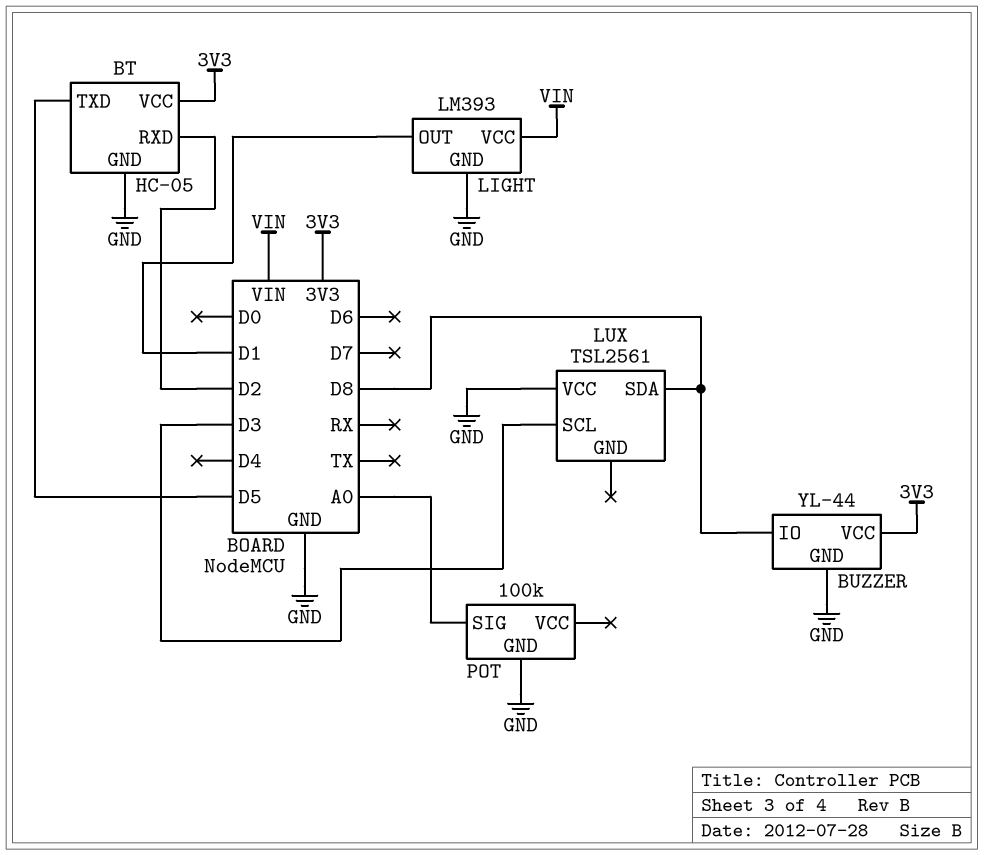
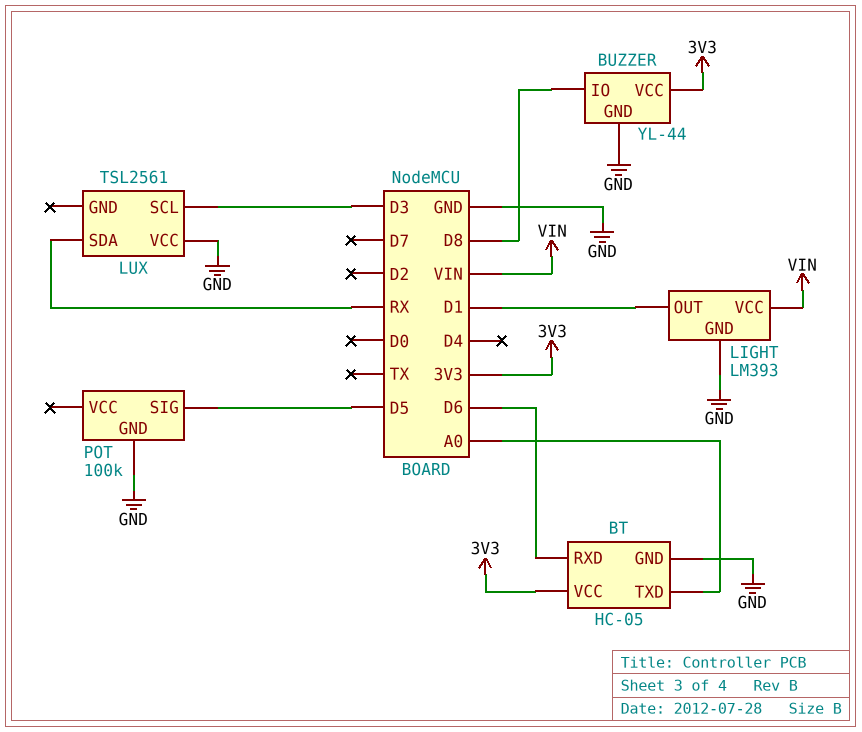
BT pin RXD: D2 -> D6
BT pin TXD: D5 -> A0
LUX pin SDA: D8 -> RX
POT pin SIG: A0 -> D5

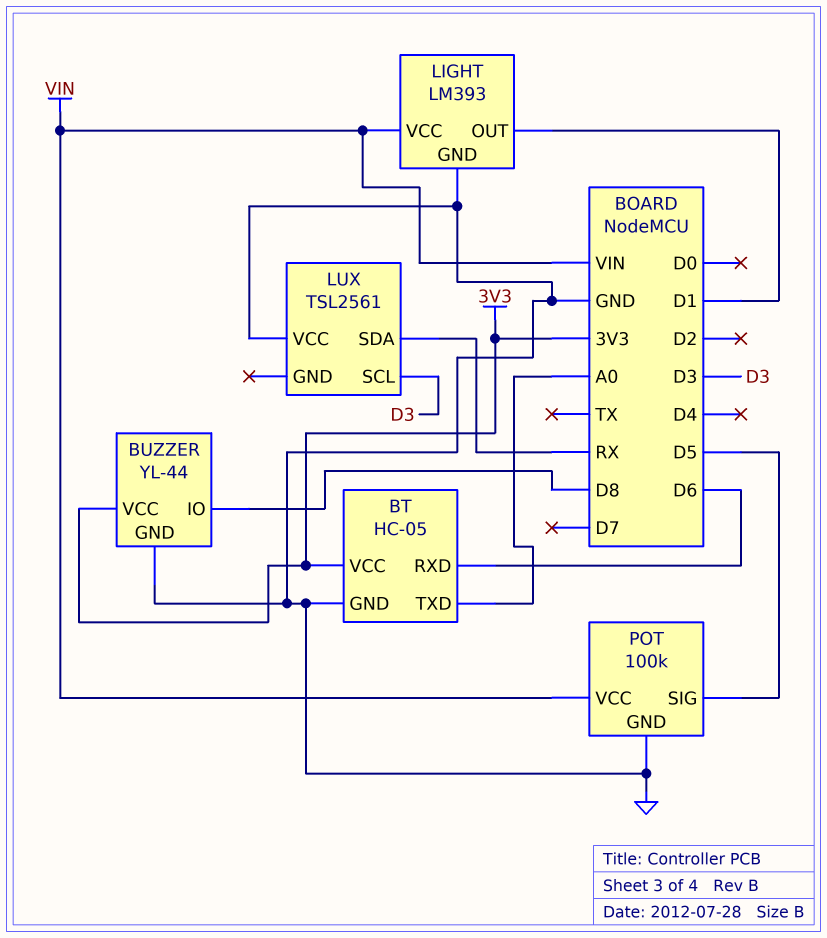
POT pin VCC: none -> VIN

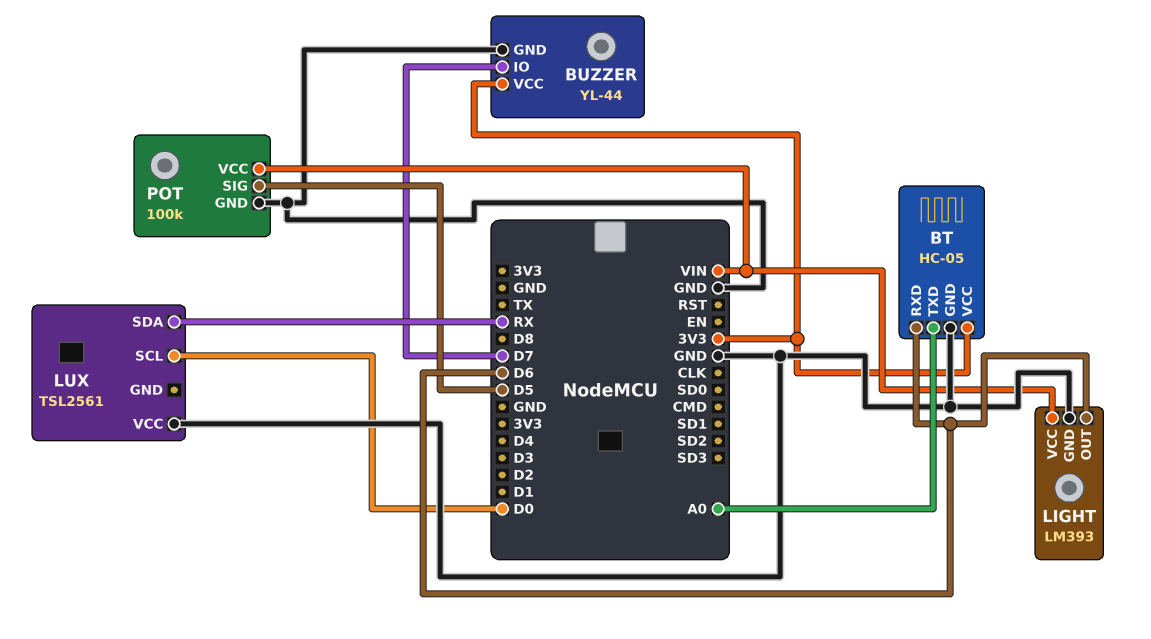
BUZZER pin IO: D8 -> D7
LIGHT pin OUT: D1 -> D6
LUX pin SCL: D3 -> D0

